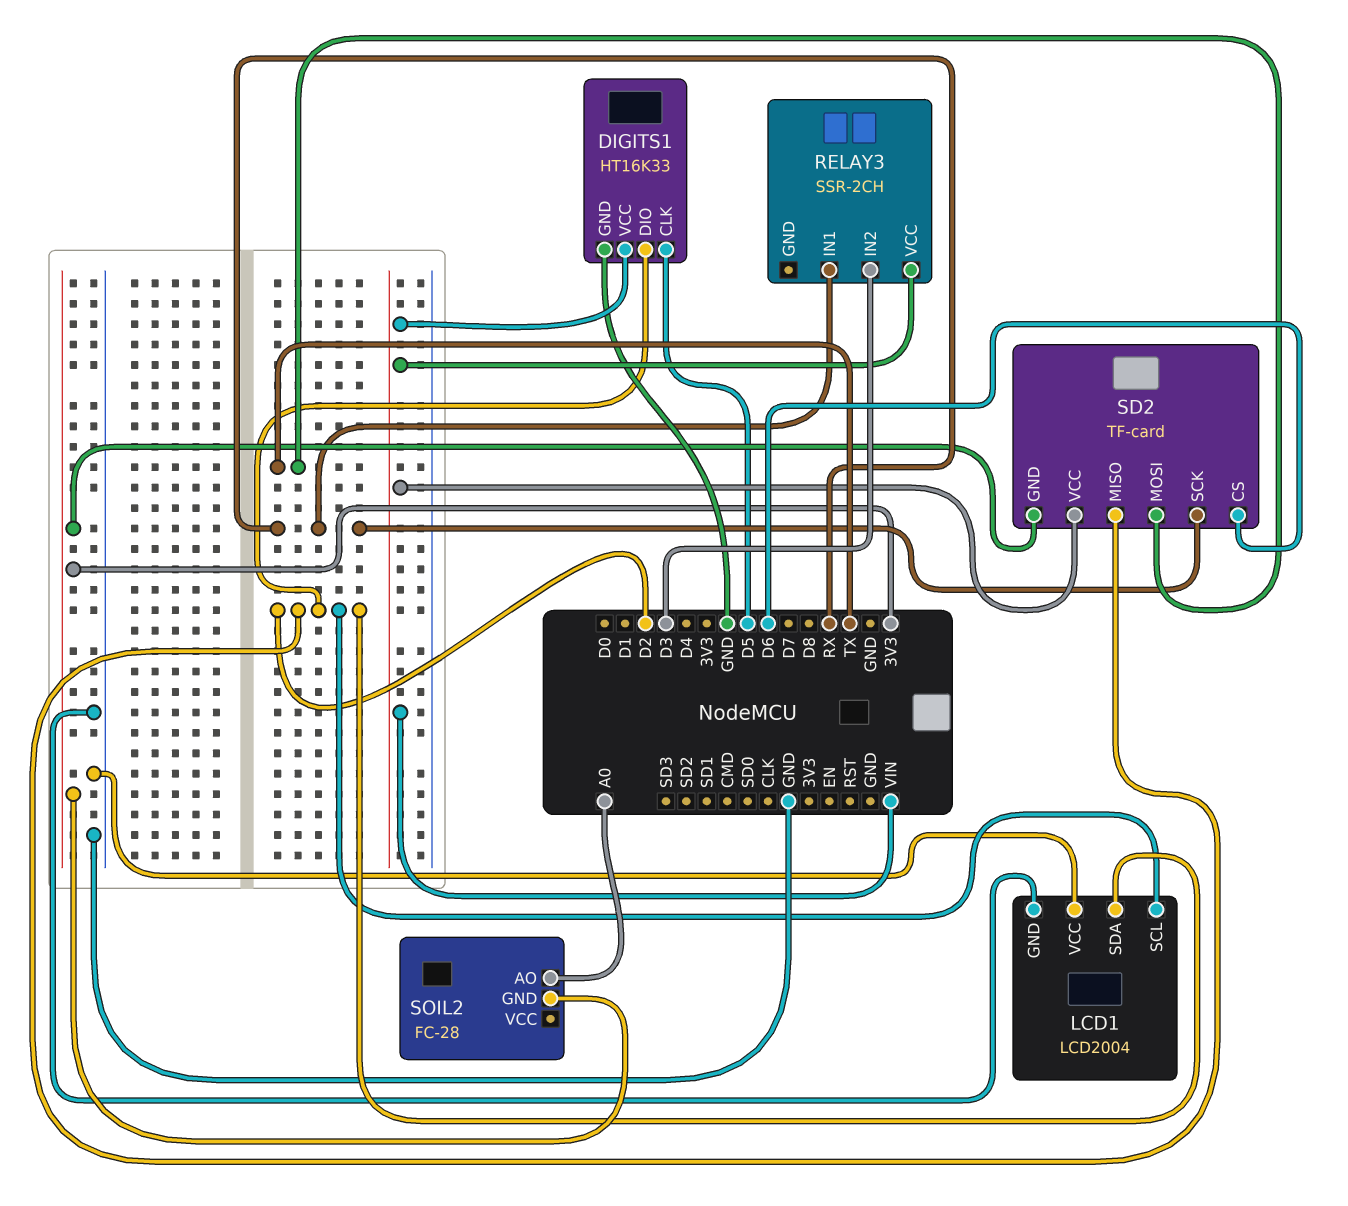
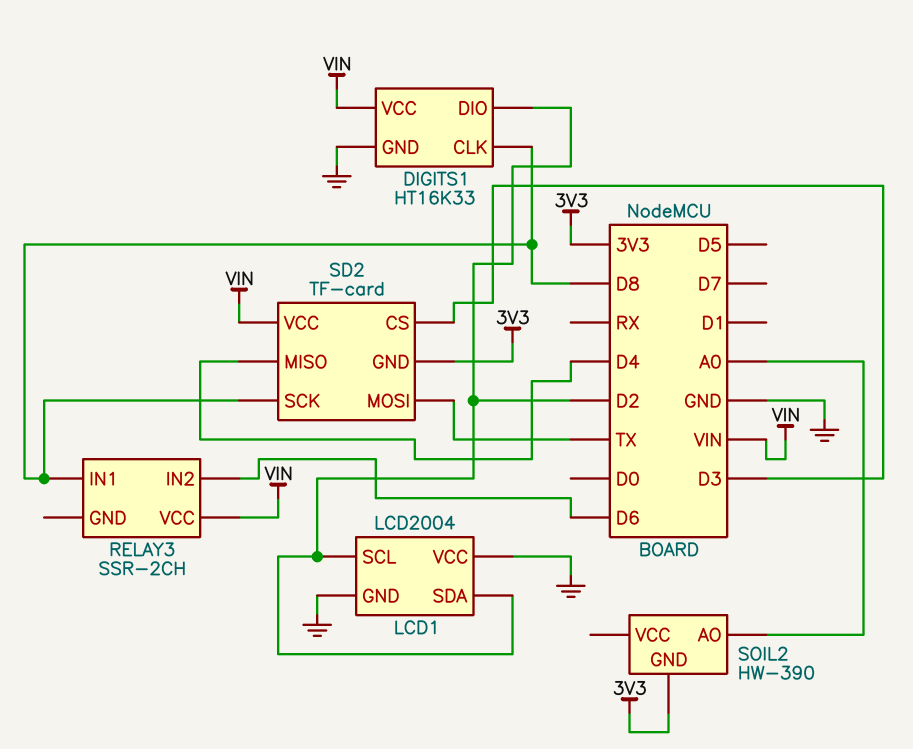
DIGITS1 pin CLK: D5 -> D8
RELAY3 pin IN1: RX -> D8
RELAY3 pin IN2: D3 -> D6
SD2 pin CS: D6 -> D3
SD2 pin MISO: D2 -> D4
SD2 pin SCK: RX -> D8
SOIL2: FC-28 -> HW-390

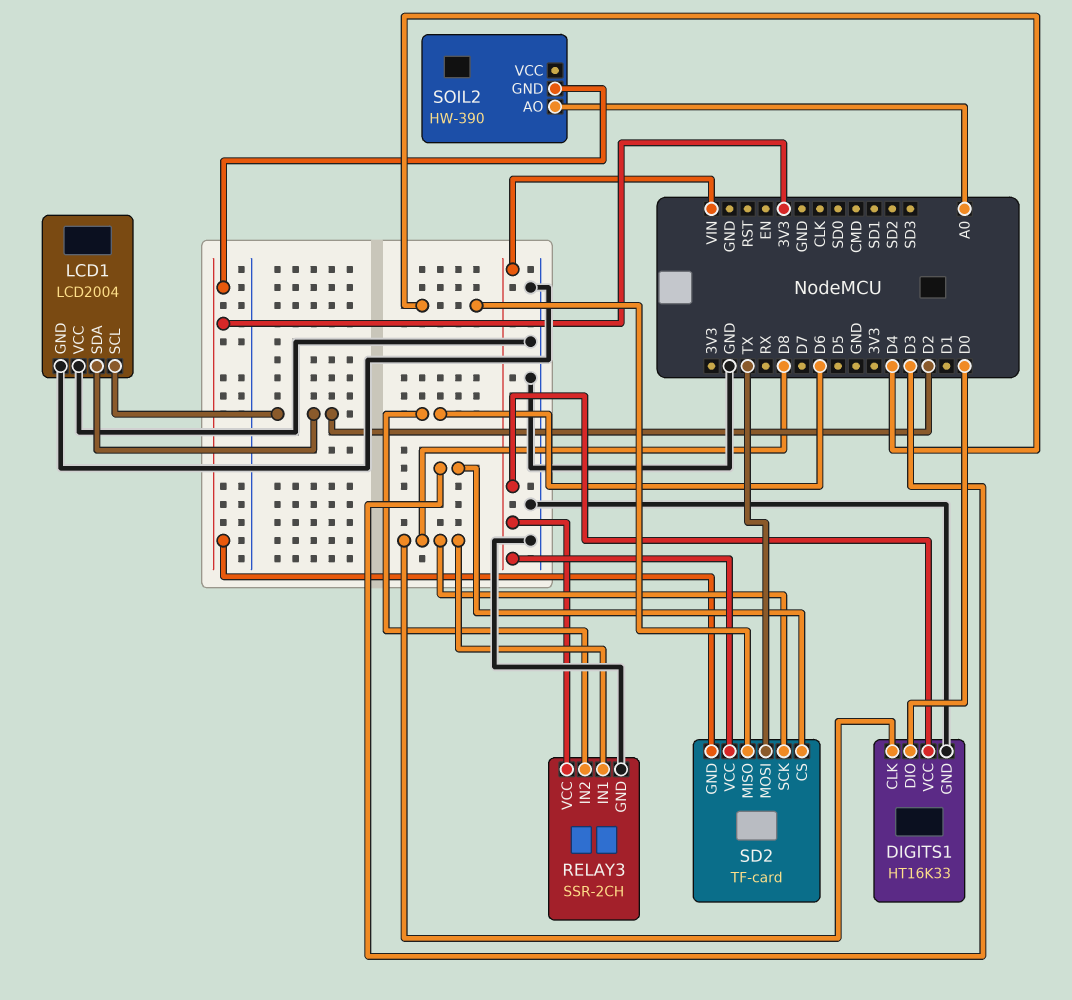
DIGITS1 pin DIO: D2 -> D0
RELAY3 pin GND: none -> GND

